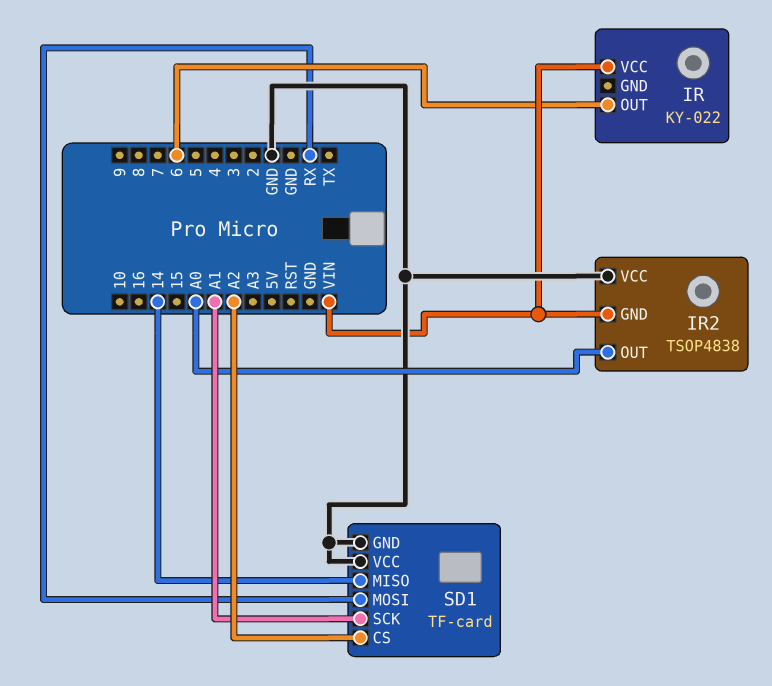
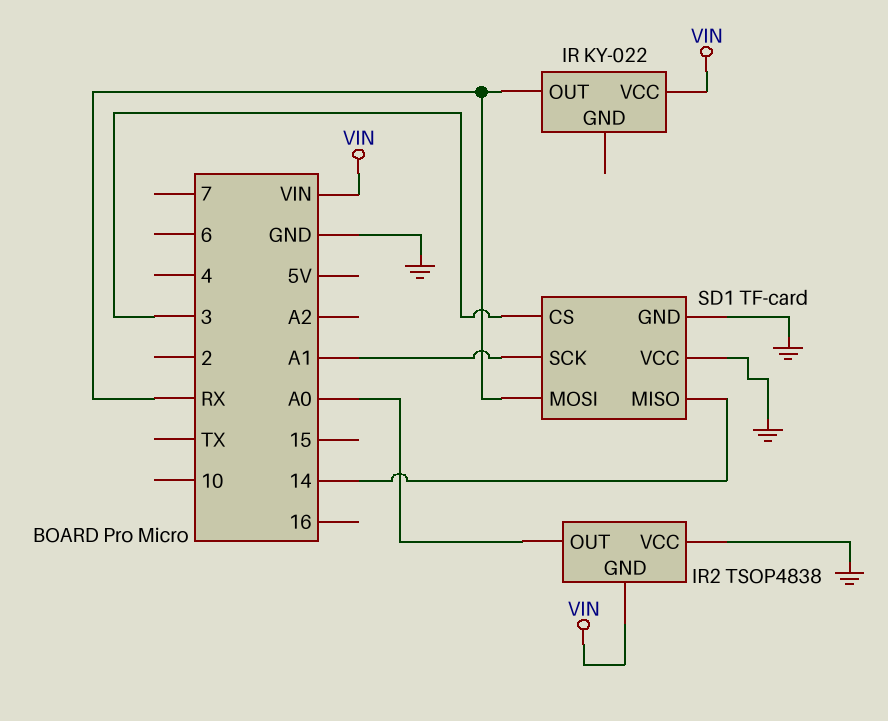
IR pin OUT: 6 -> RX
SD1 pin CS: A2 -> 3

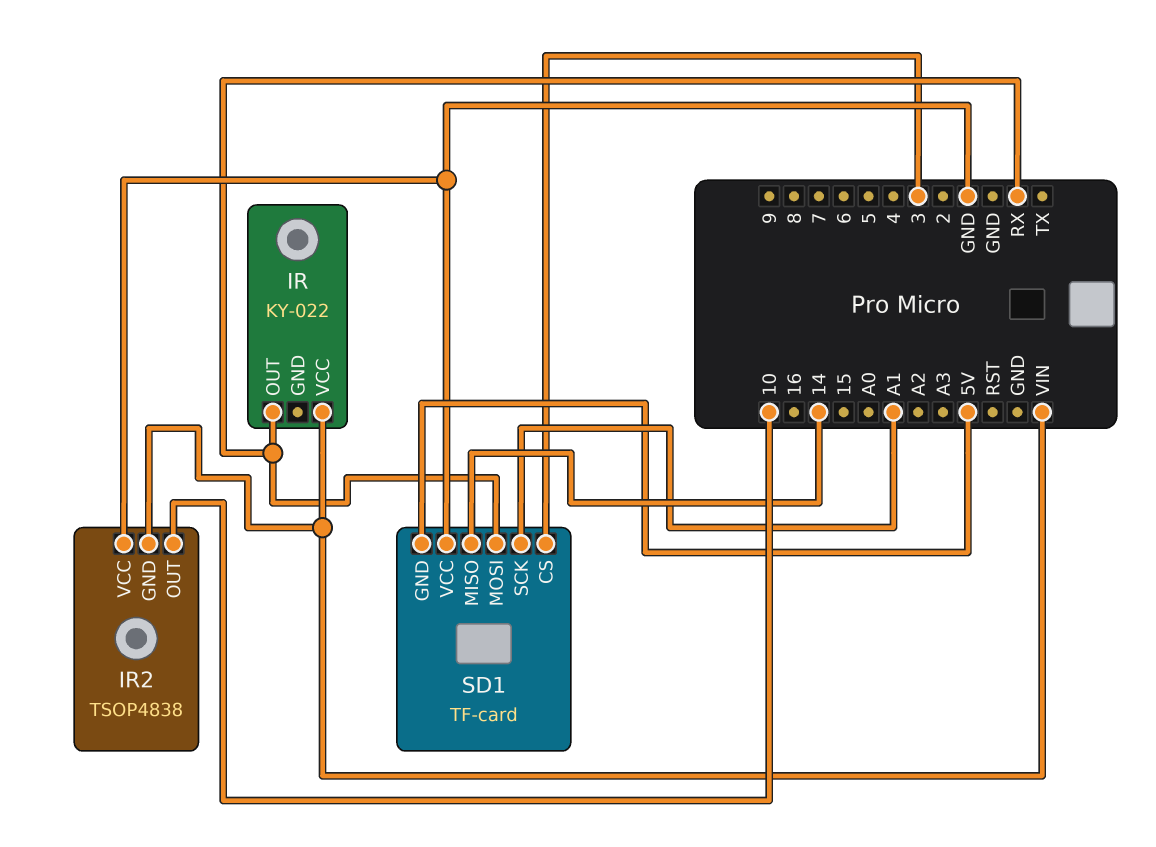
IR2 pin OUT: A0 -> 10
SD1 pin GND: GND -> 5V

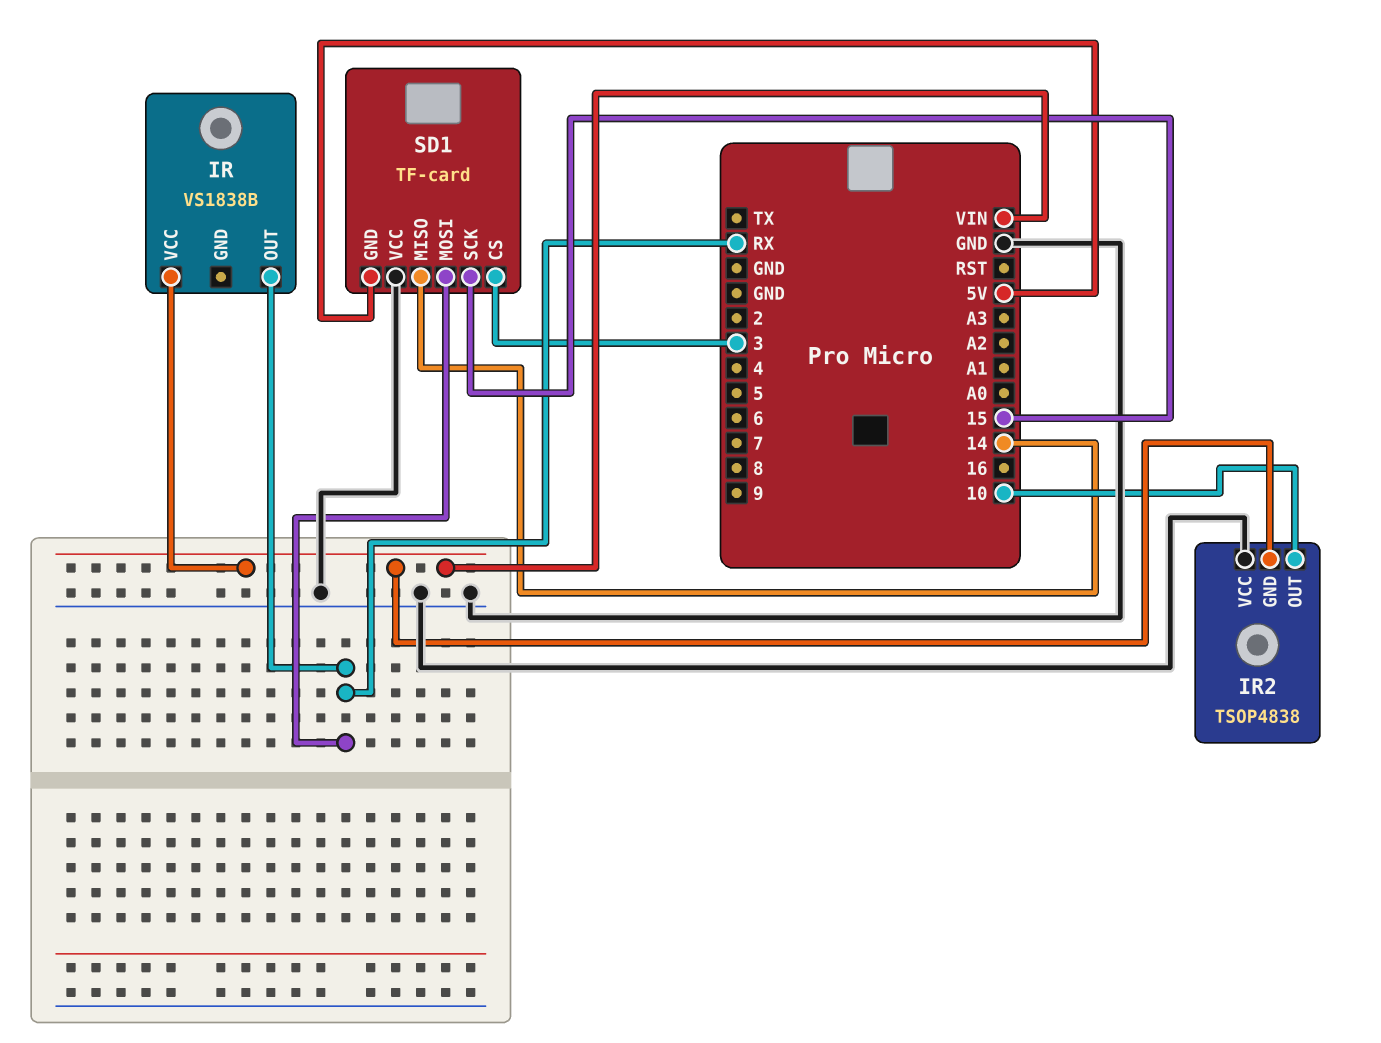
IR: KY-022 -> VS1838B
SD1 pin SCK: A1 -> 15

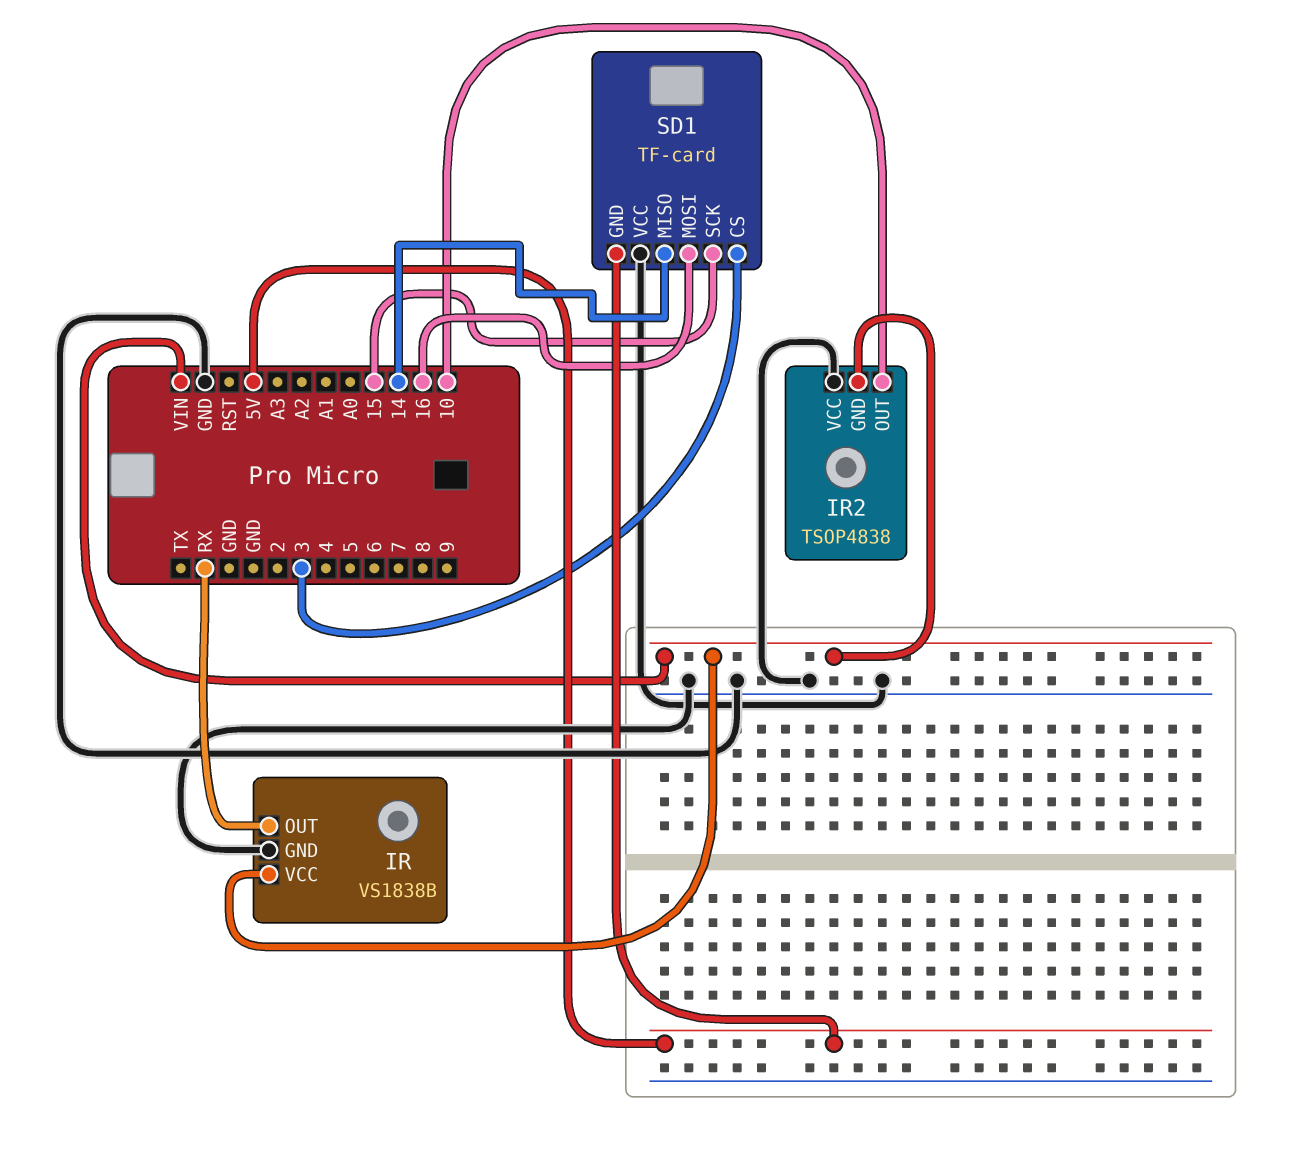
IR pin GND: none -> GND
SD1 pin MOSI: RX -> 16

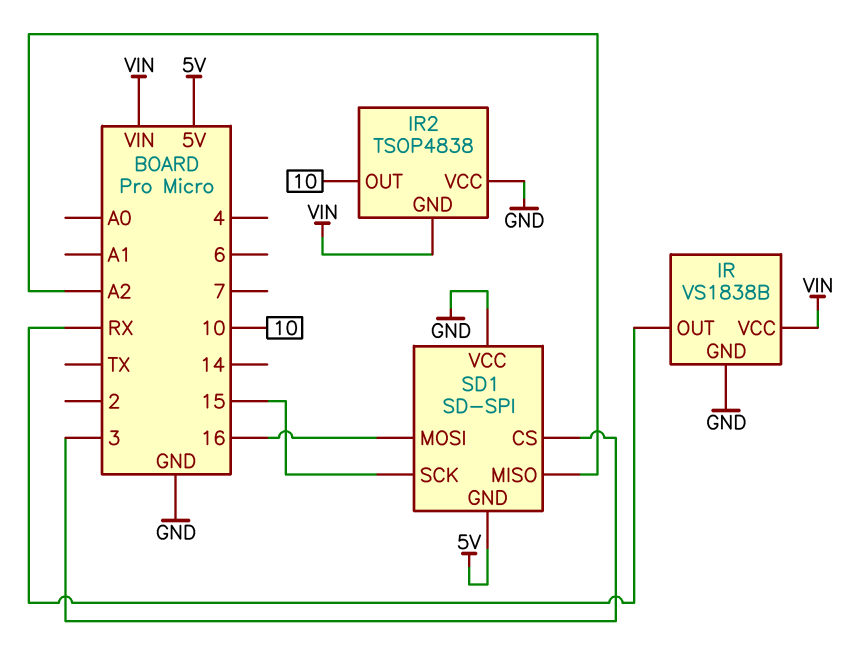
SD1: TF-card -> SD-SPI
SD1 pin MISO: 14 -> A2

